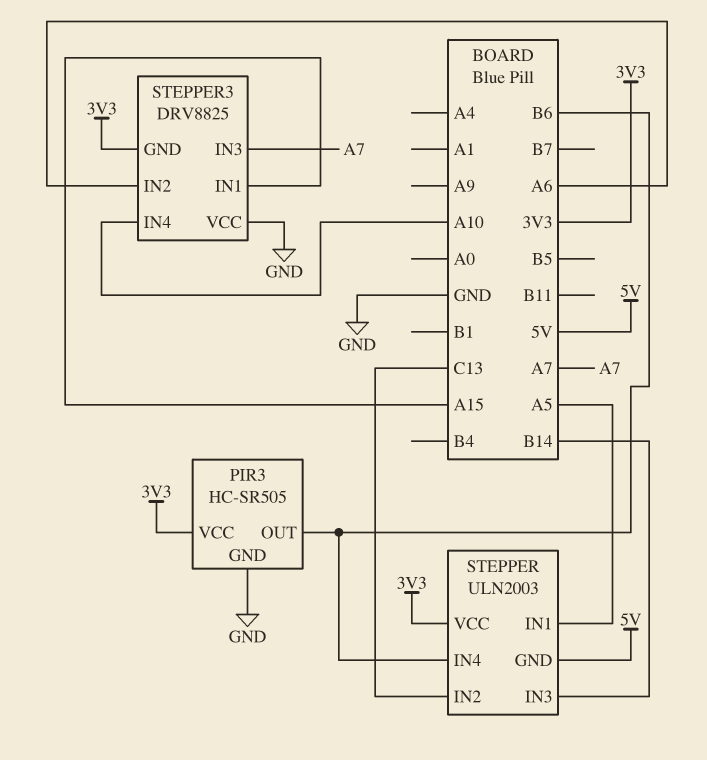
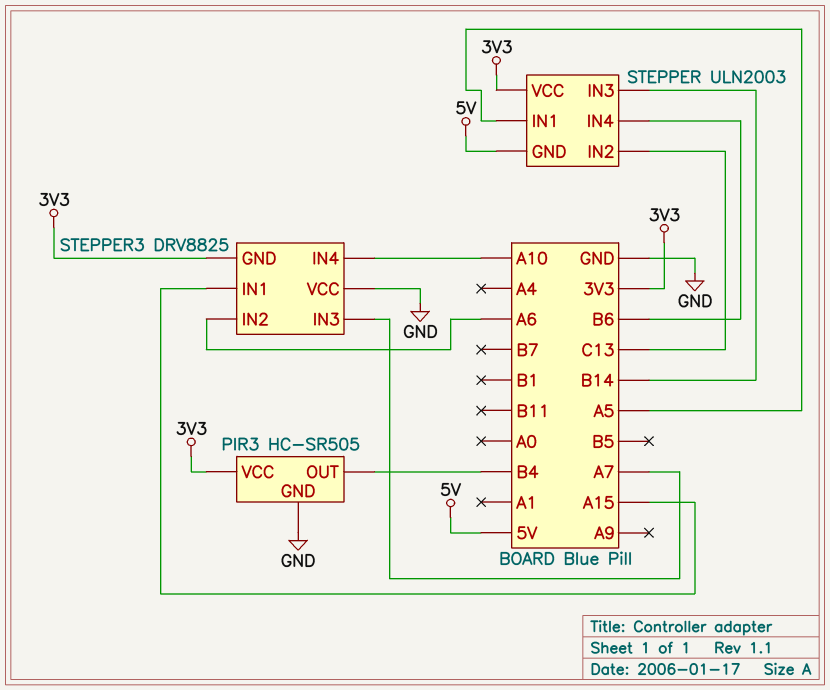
PIR3 pin OUT: B6 -> B4

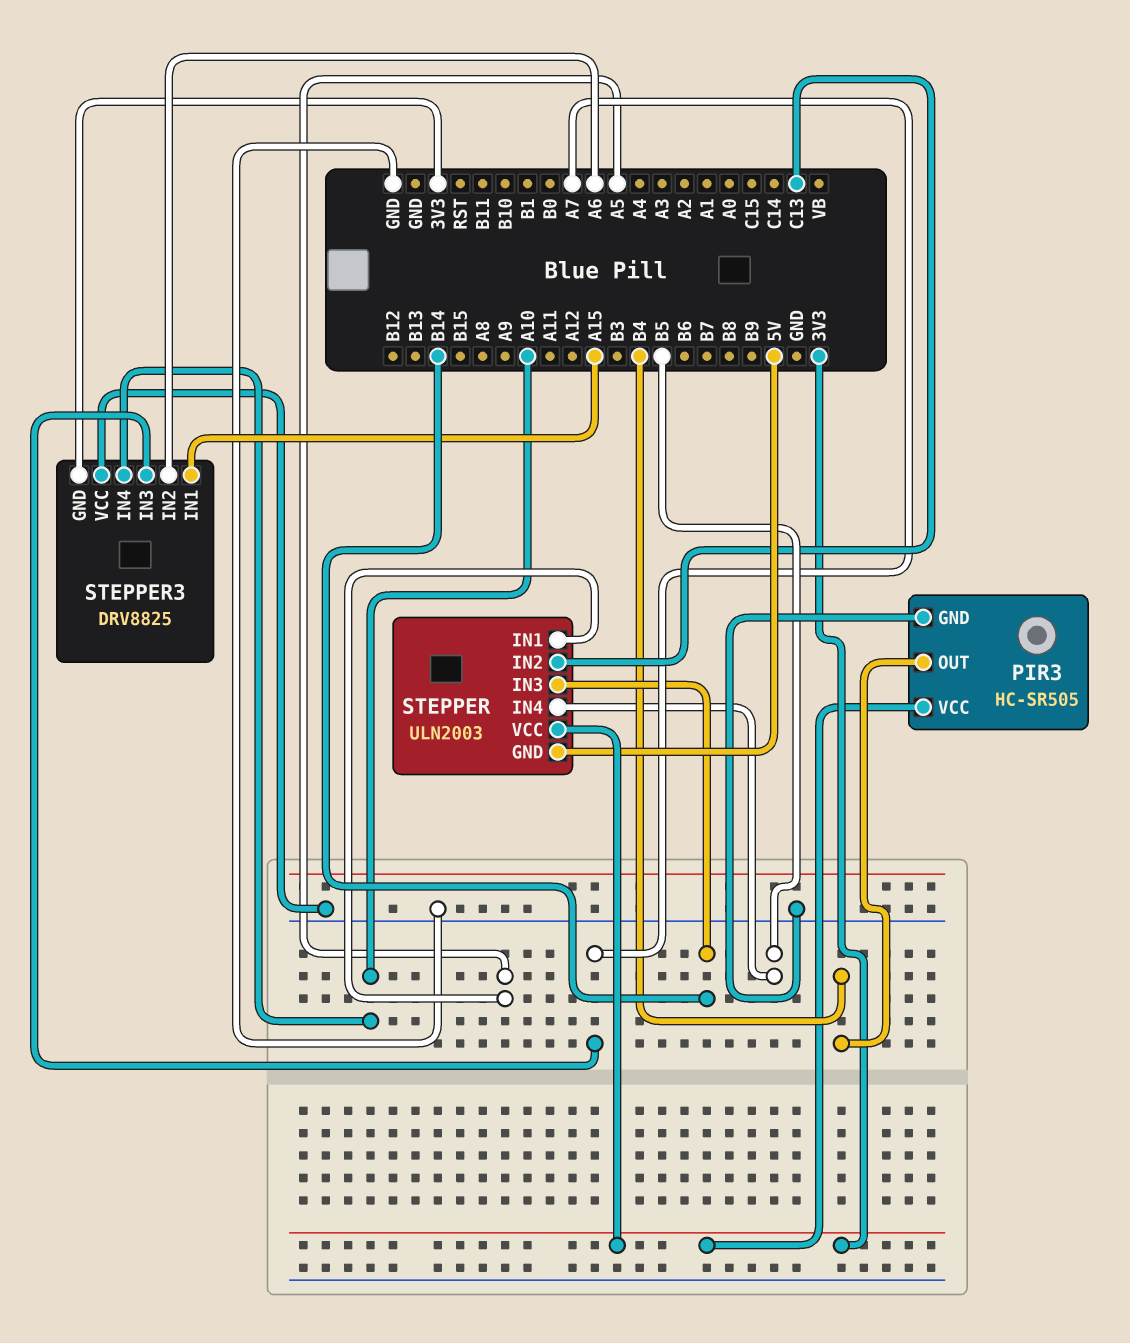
STEPPER pin IN4: B6 -> B5

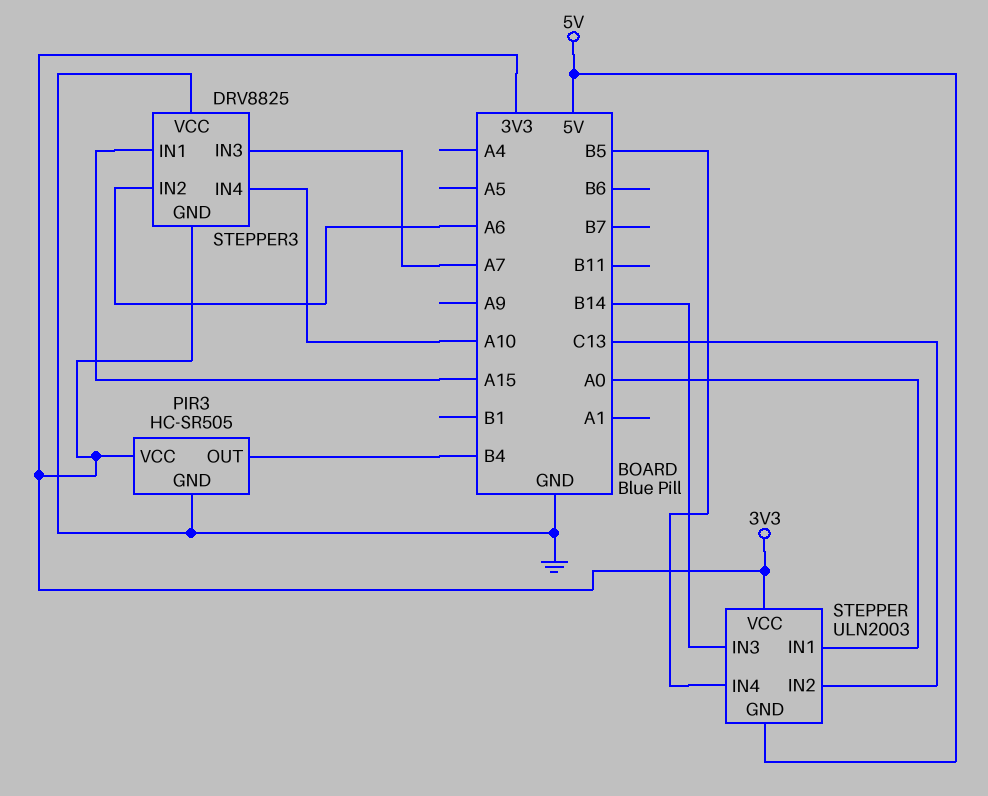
STEPPER pin IN1: A5 -> A0

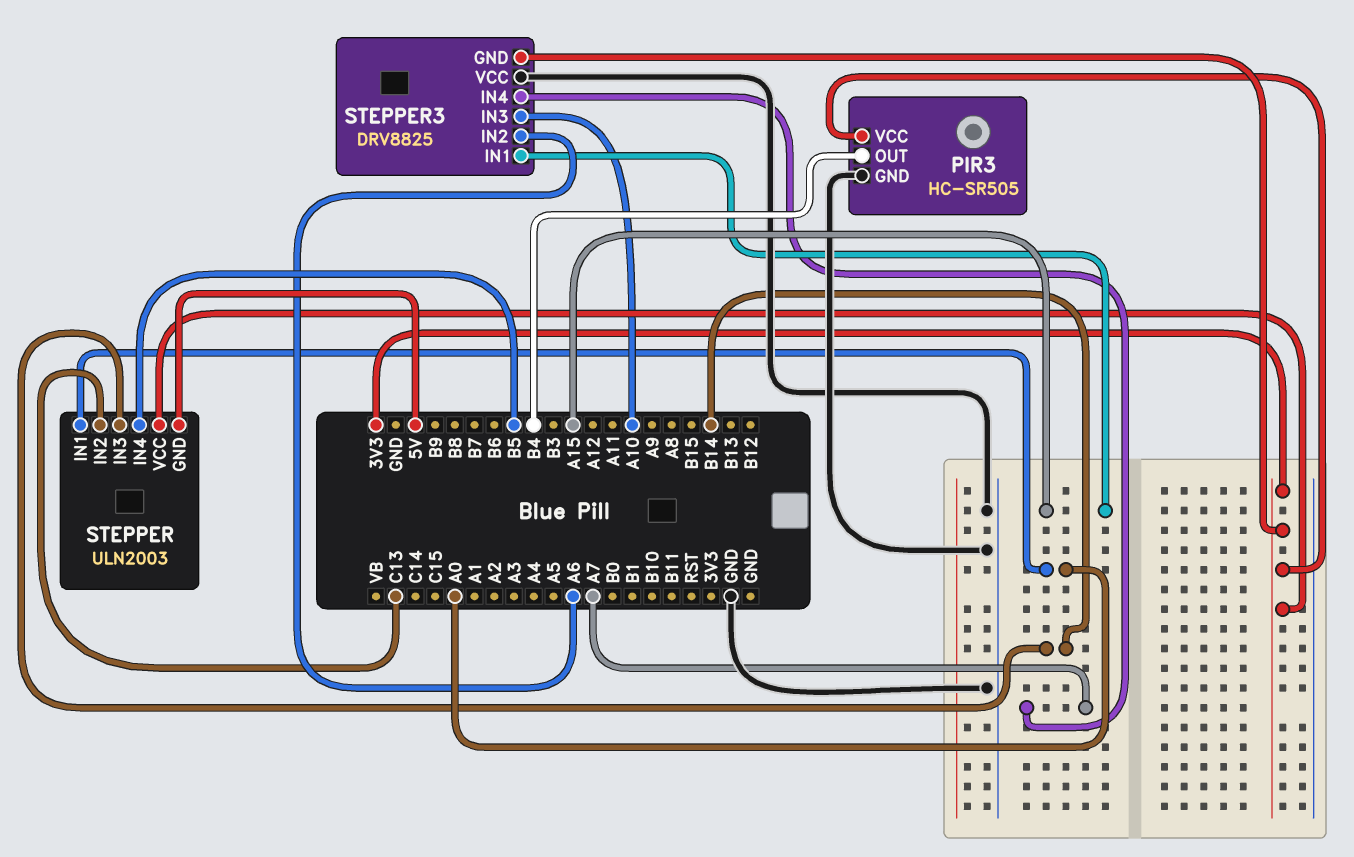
STEPPER3 pin IN3: A7 -> A10
STEPPER3 pin IN4: A10 -> A7

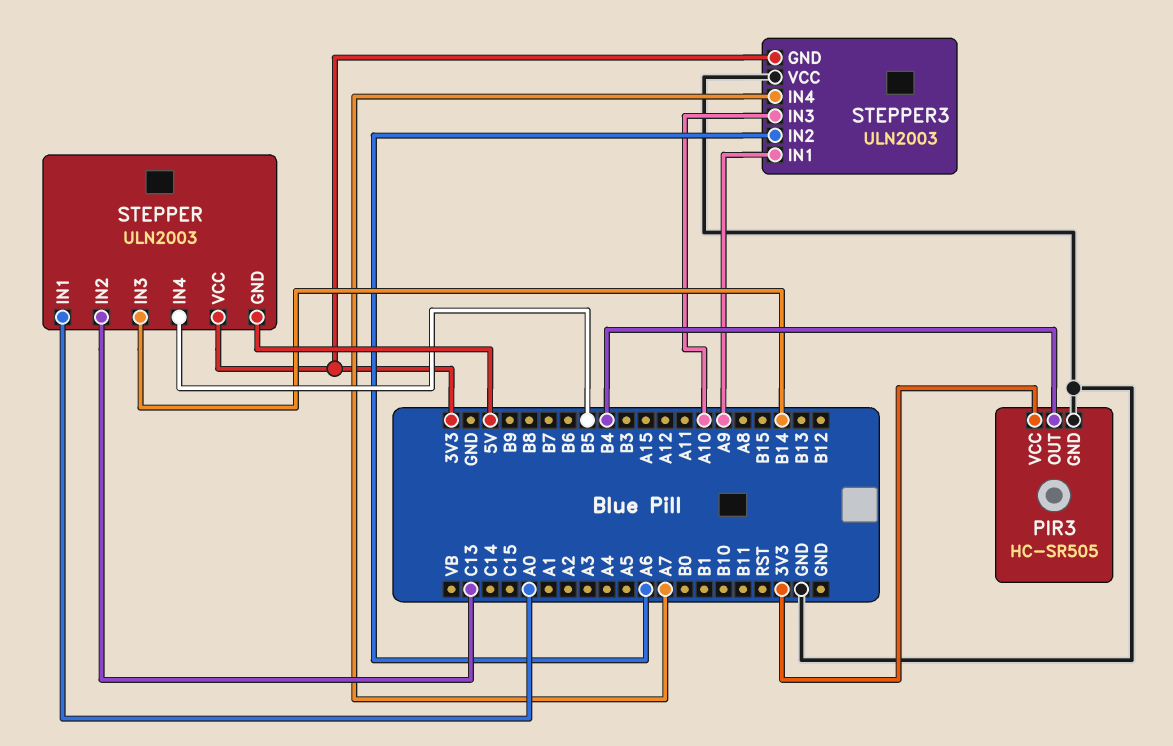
STEPPER3: DRV8825 -> ULN2003
STEPPER3 pin IN1: A15 -> A9

